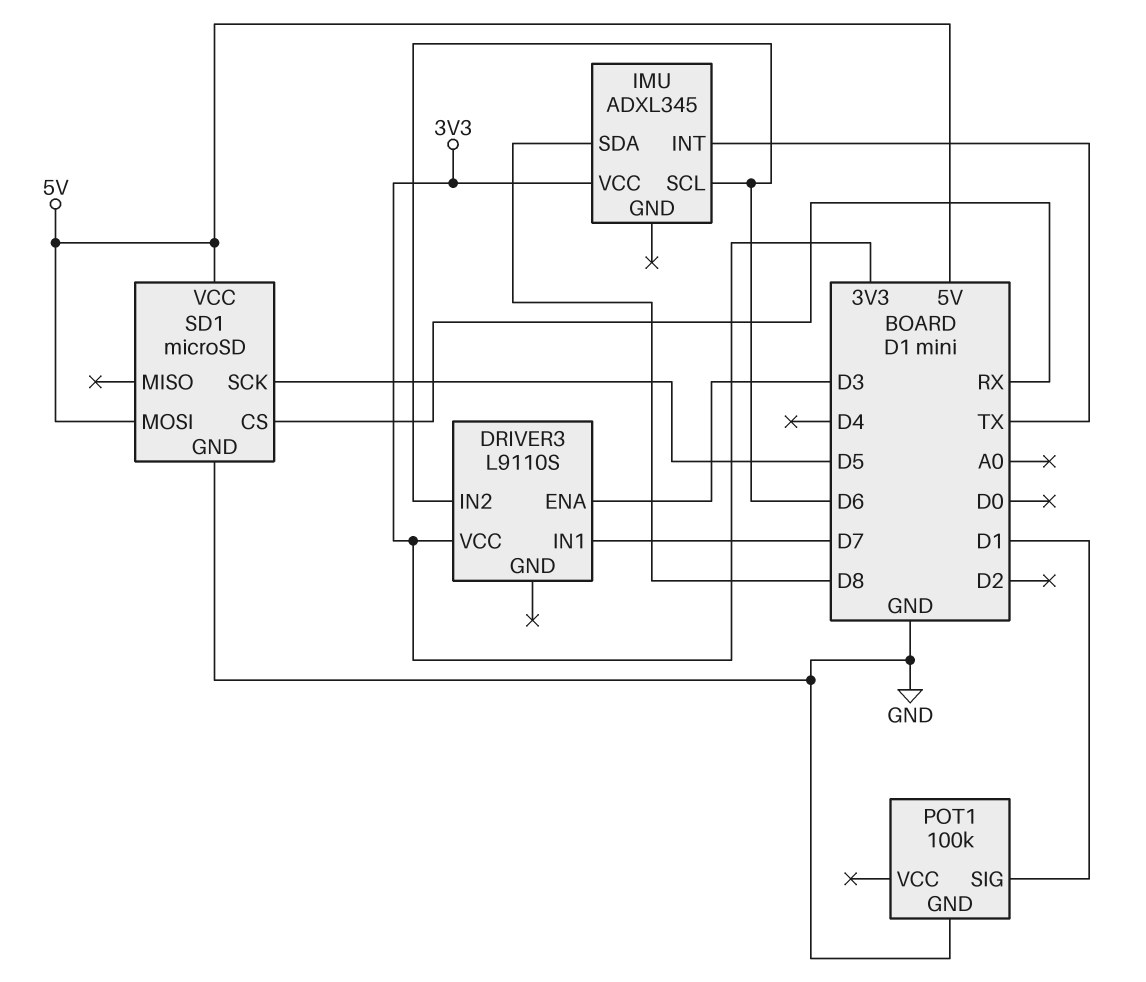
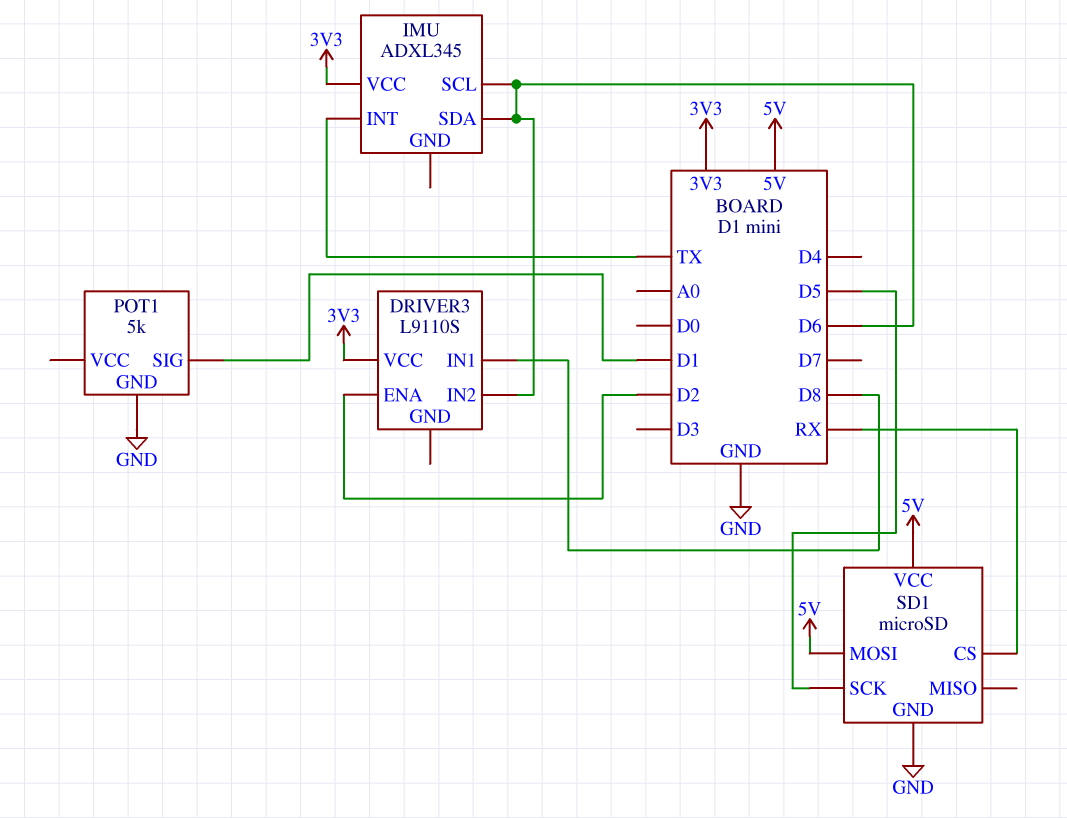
DRIVER3 pin ENA: D3 -> D2
DRIVER3 pin IN1: D7 -> D8
IMU pin SDA: D8 -> D6
POT1: 100k -> 5k

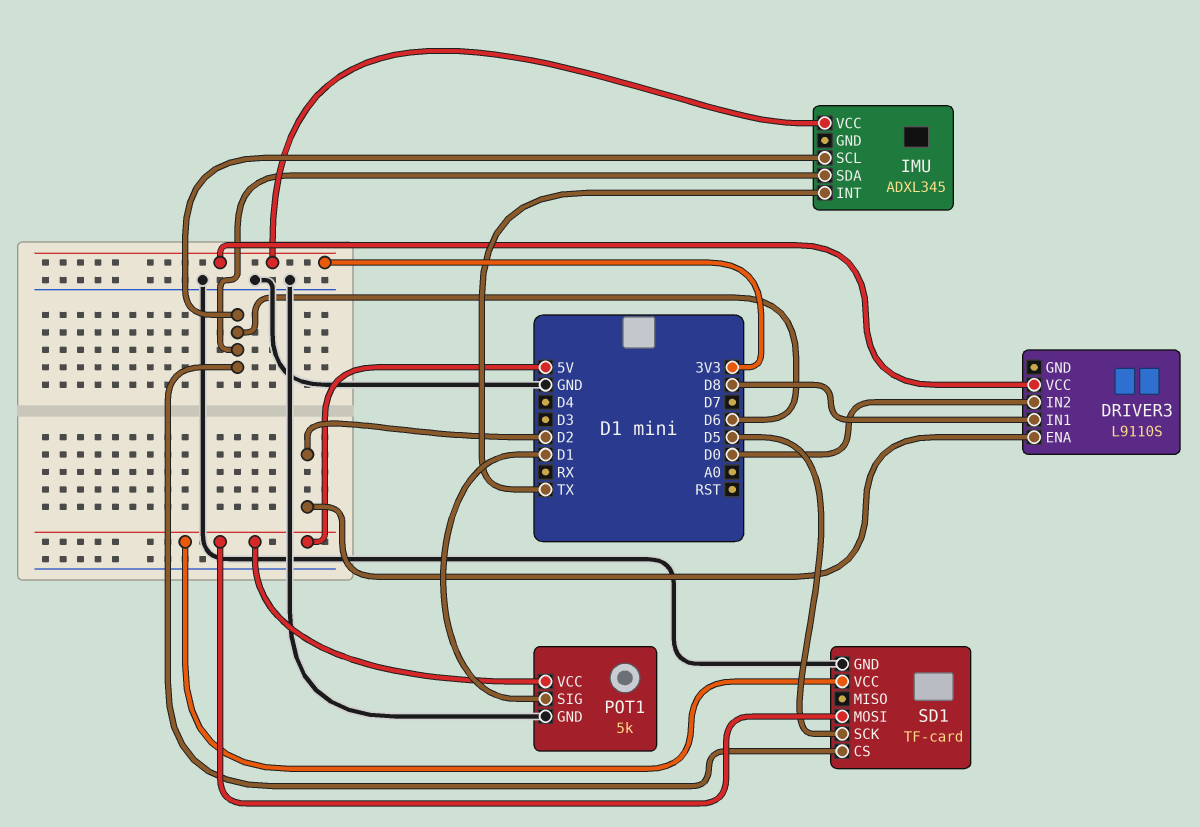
DRIVER3 pin IN2: D6 -> D0
POT1 pin VCC: none -> 5V
SD1: microSD -> TF-card
SD1 pin CS: RX -> D6

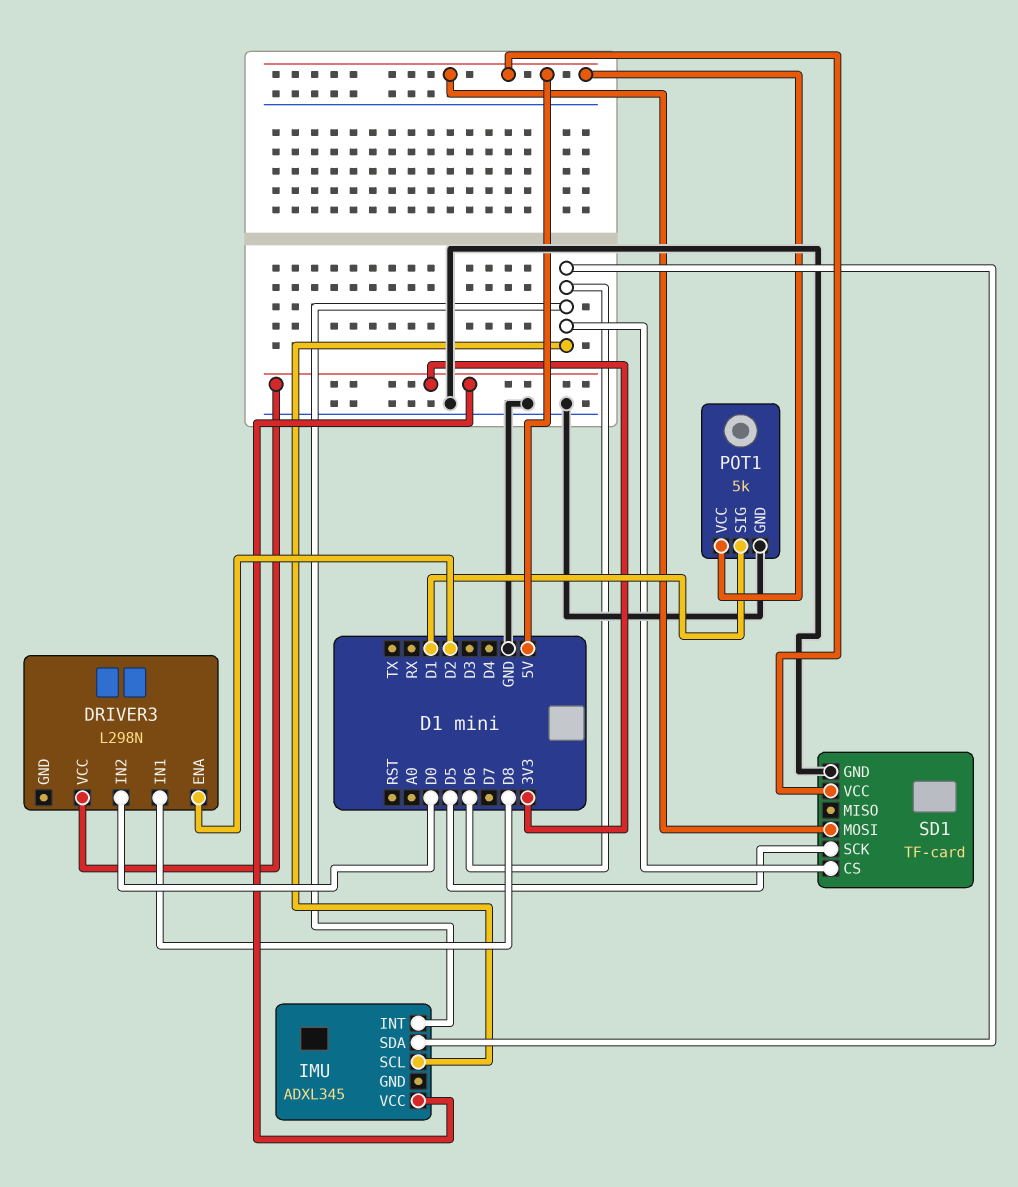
DRIVER3: L9110S -> L298N
IMU pin INT: TX -> D6

